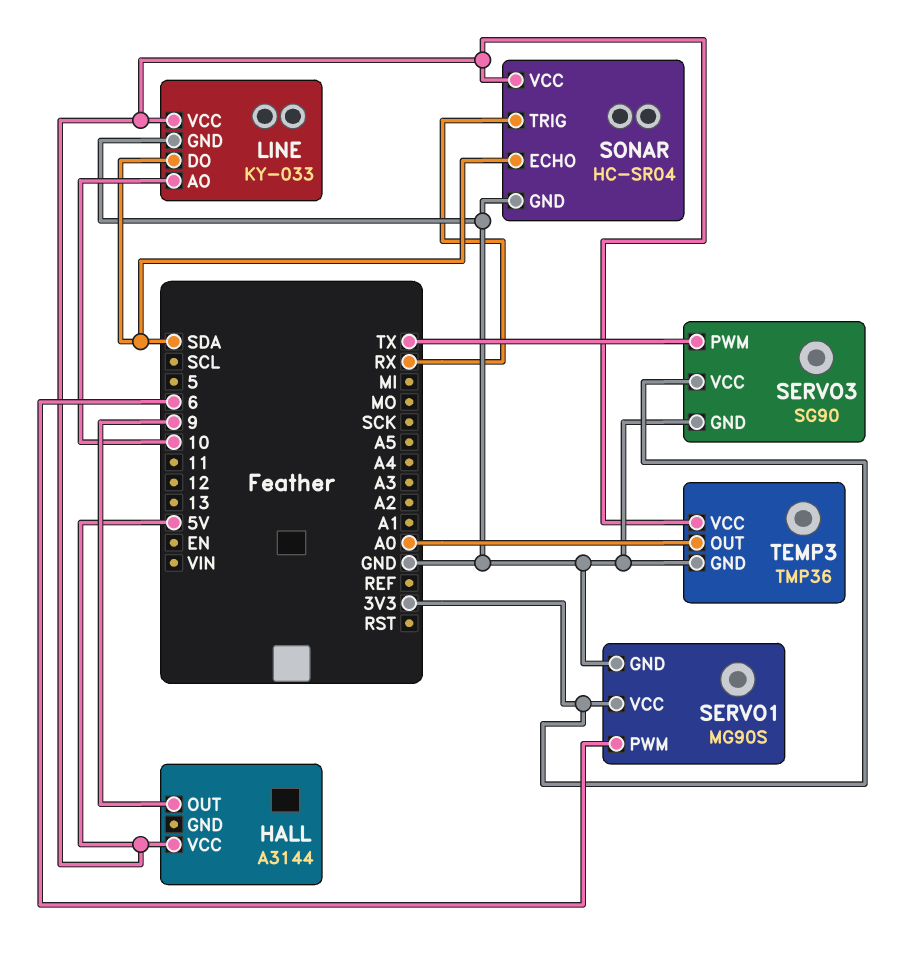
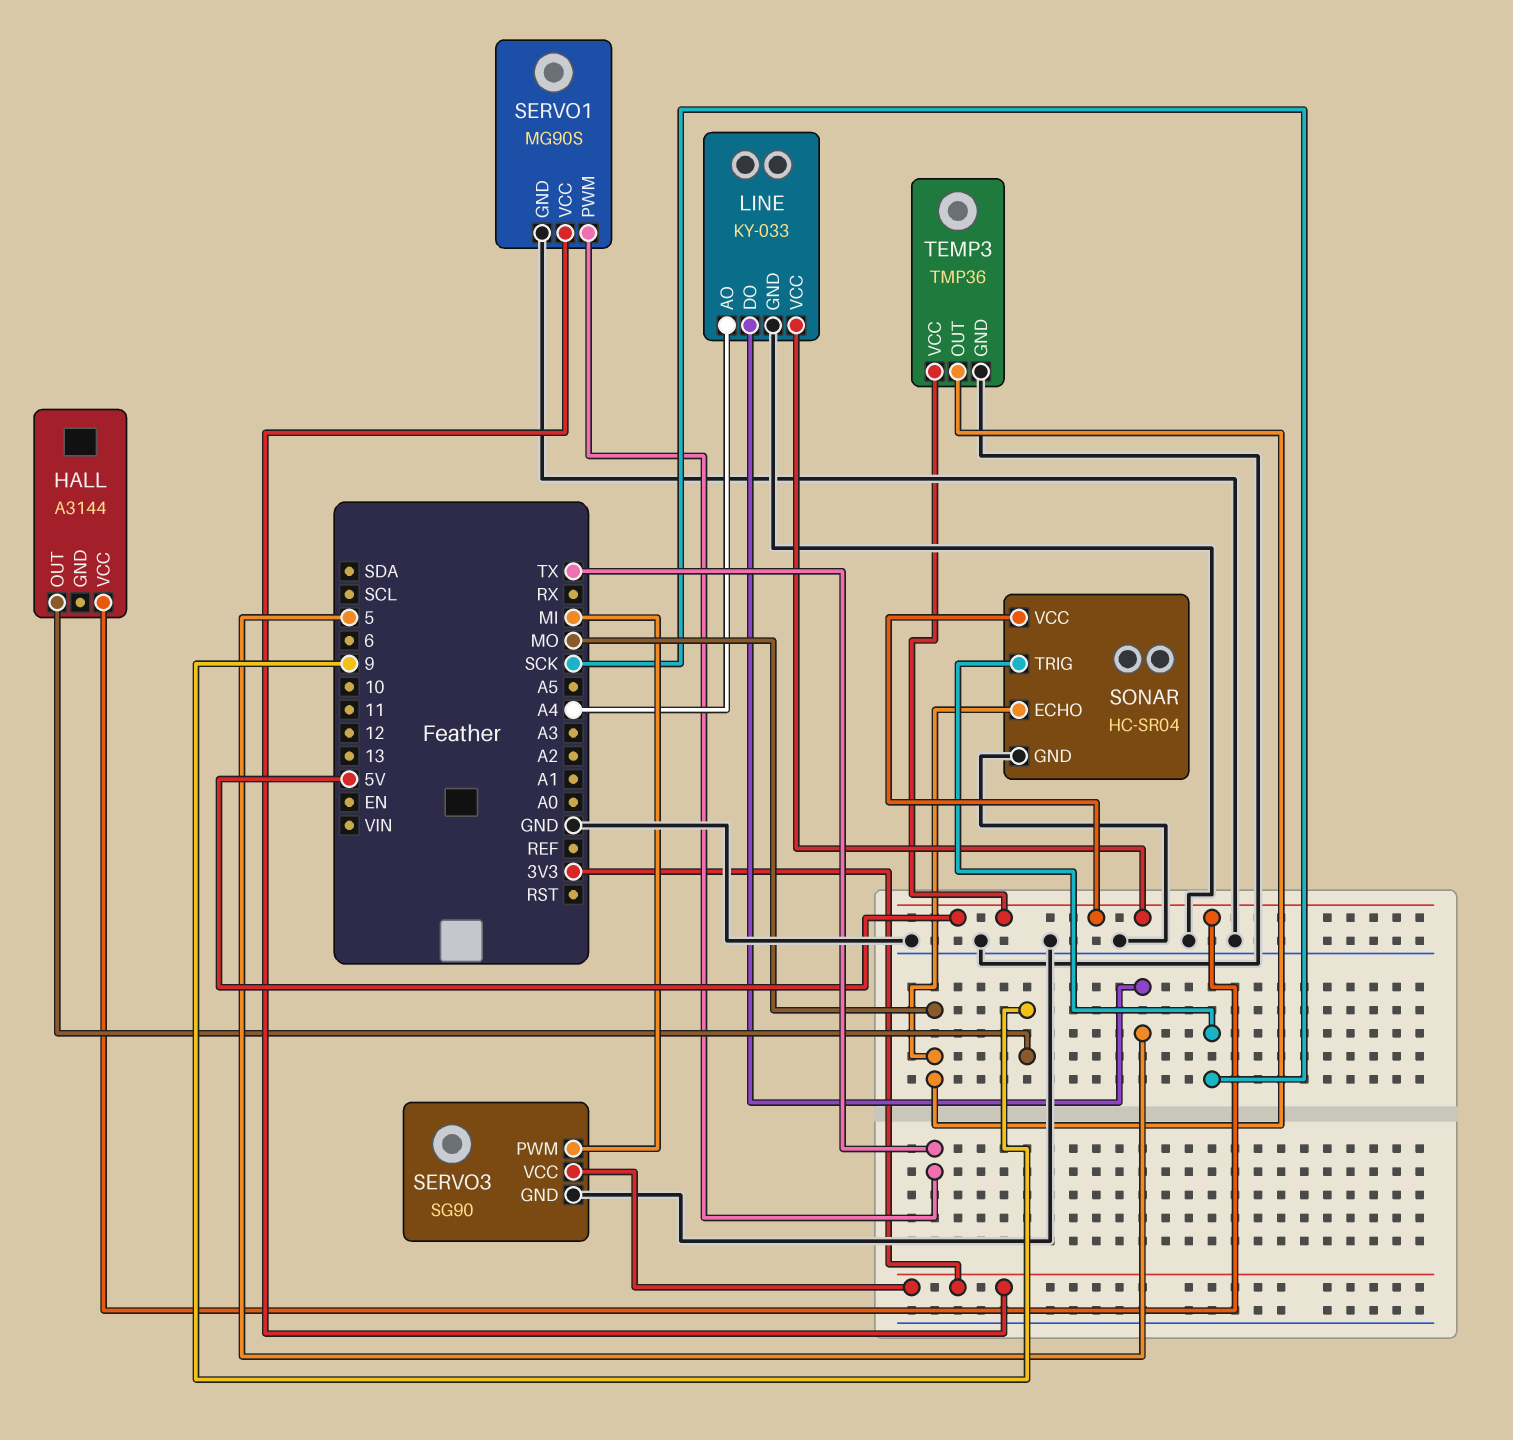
LINE pin AO: 10 -> A4
LINE pin DO: SDA -> 5
SERVO1 pin PWM: 6 -> TX
SERVO3 pin PWM: TX -> MI
SONAR pin ECHO: SDA -> MO
SONAR pin TRIG: RX -> SCK
TEMP3 pin OUT: A0 -> MO

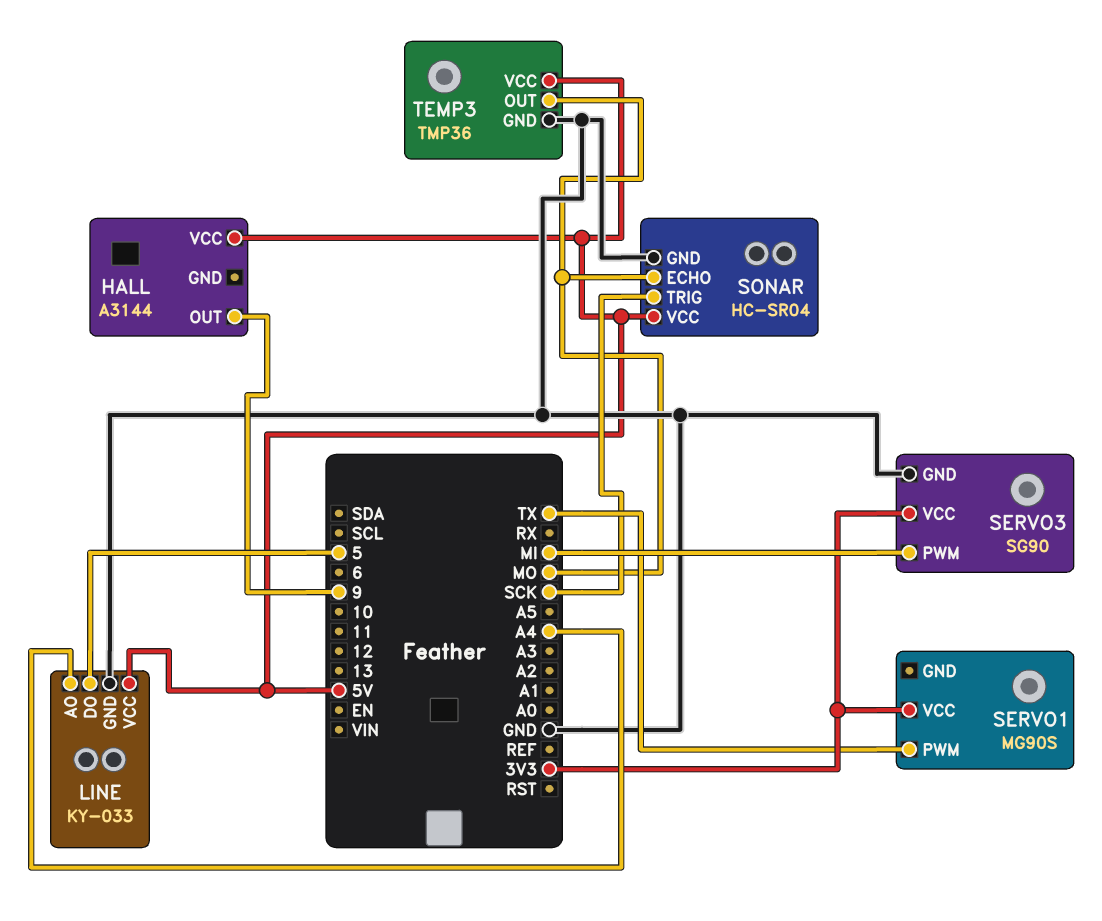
SERVO1 pin GND: GND -> none

